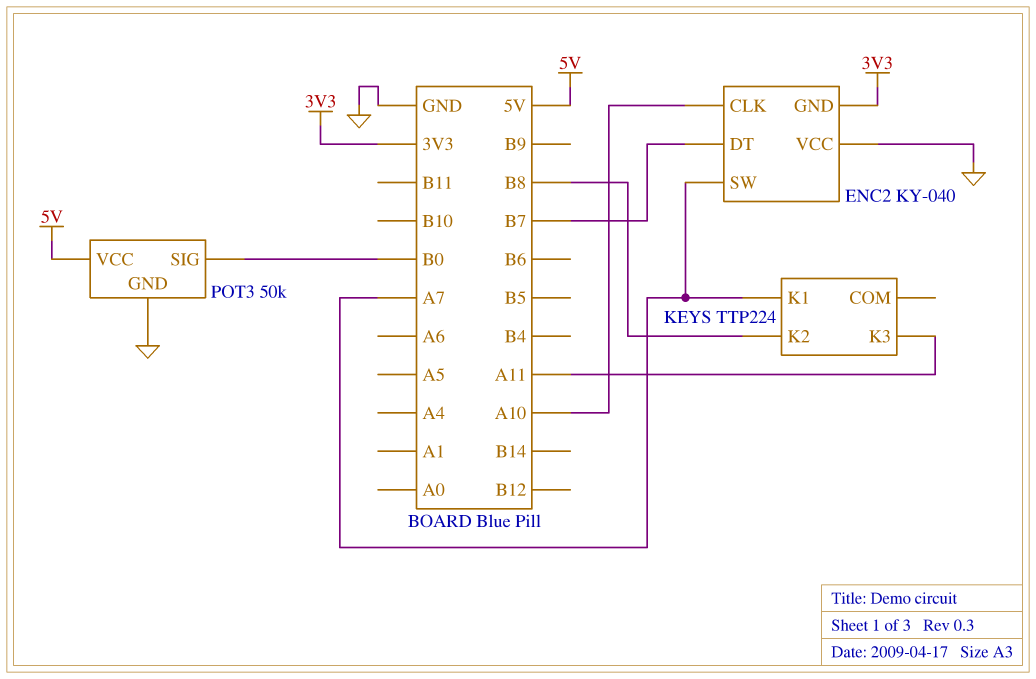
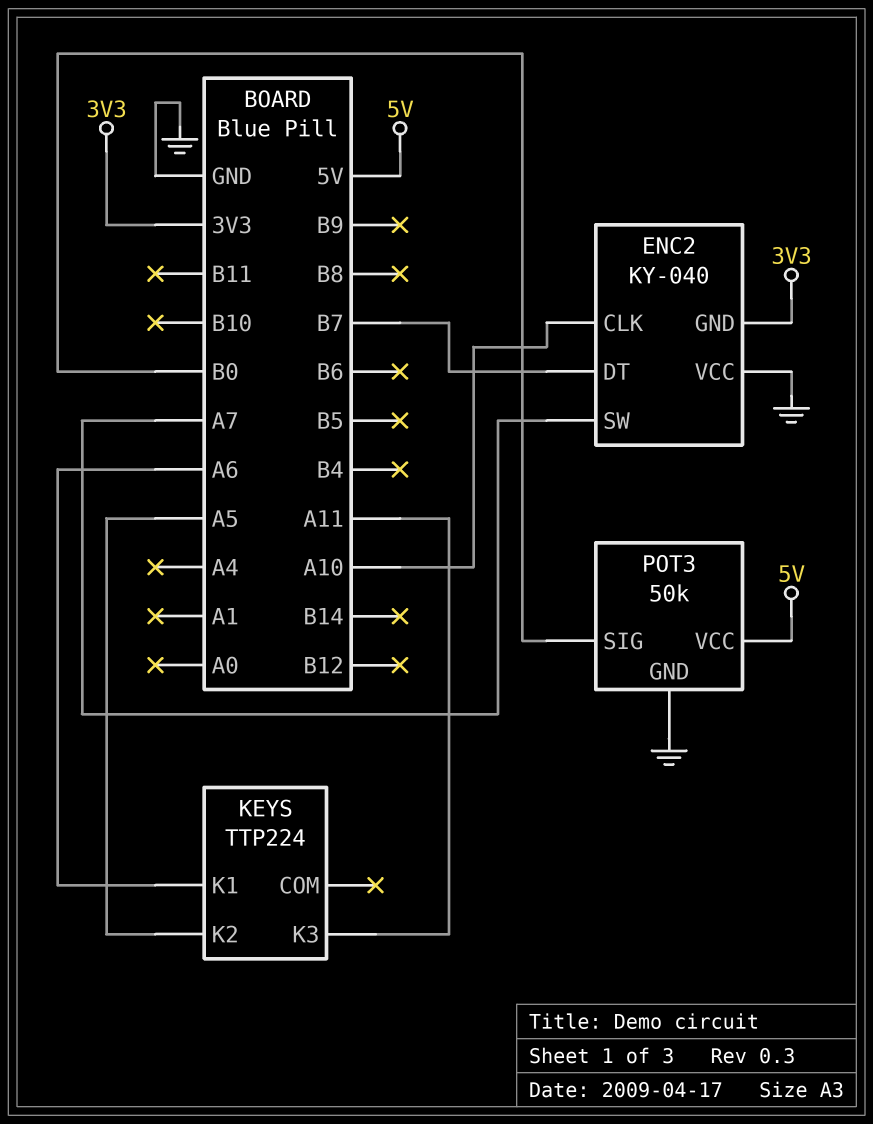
KEYS pin K1: A7 -> A6
KEYS pin K2: B8 -> A5

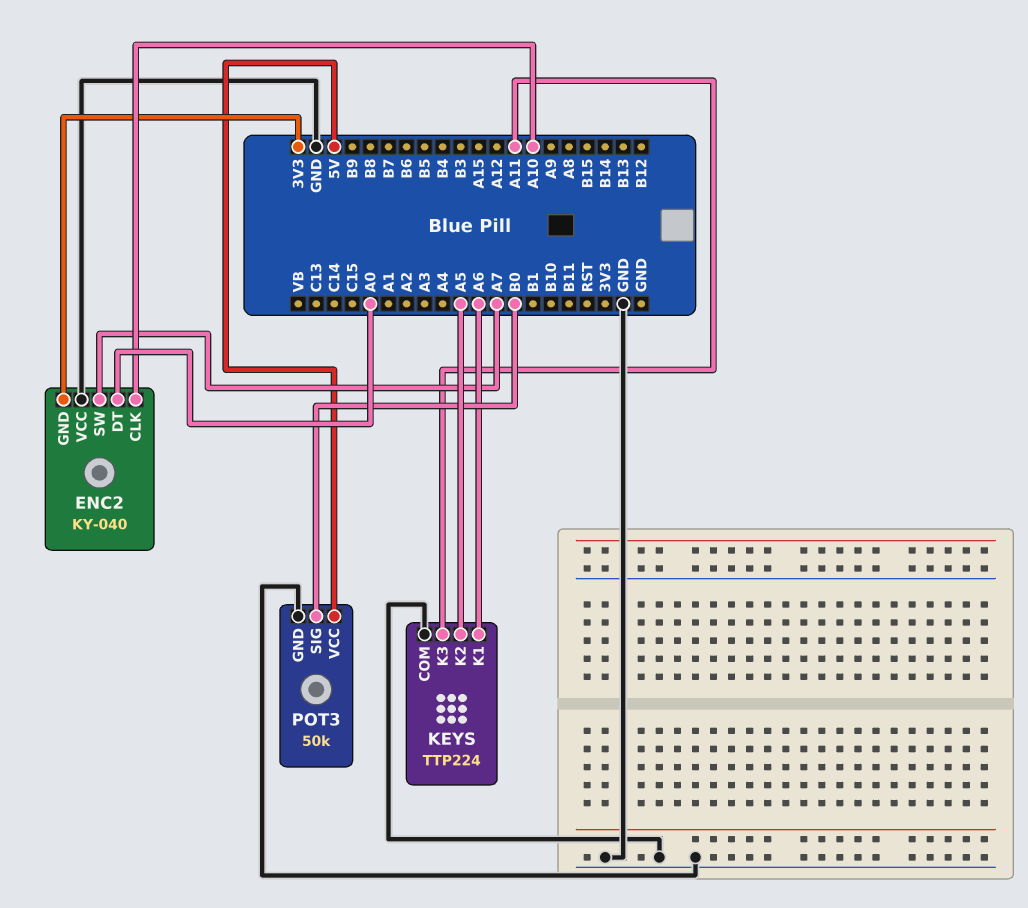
ENC2 pin DT: B7 -> A0
KEYS pin COM: none -> GND

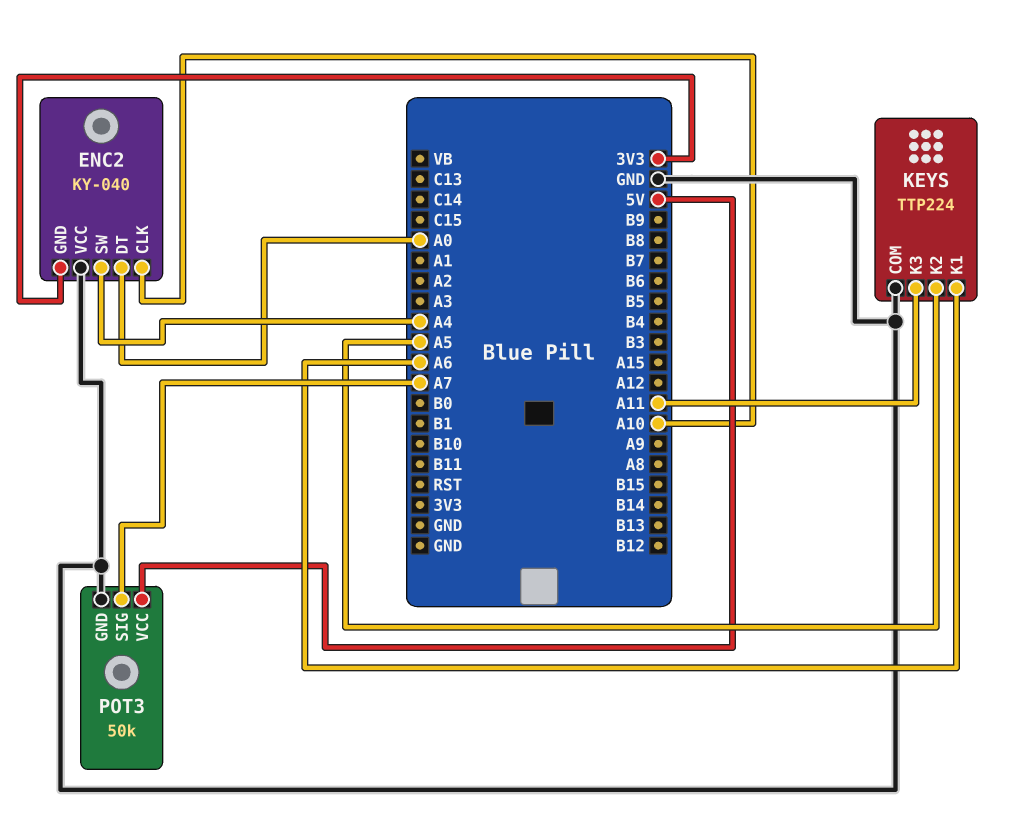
ENC2 pin SW: A7 -> A4
POT3 pin SIG: B0 -> A7

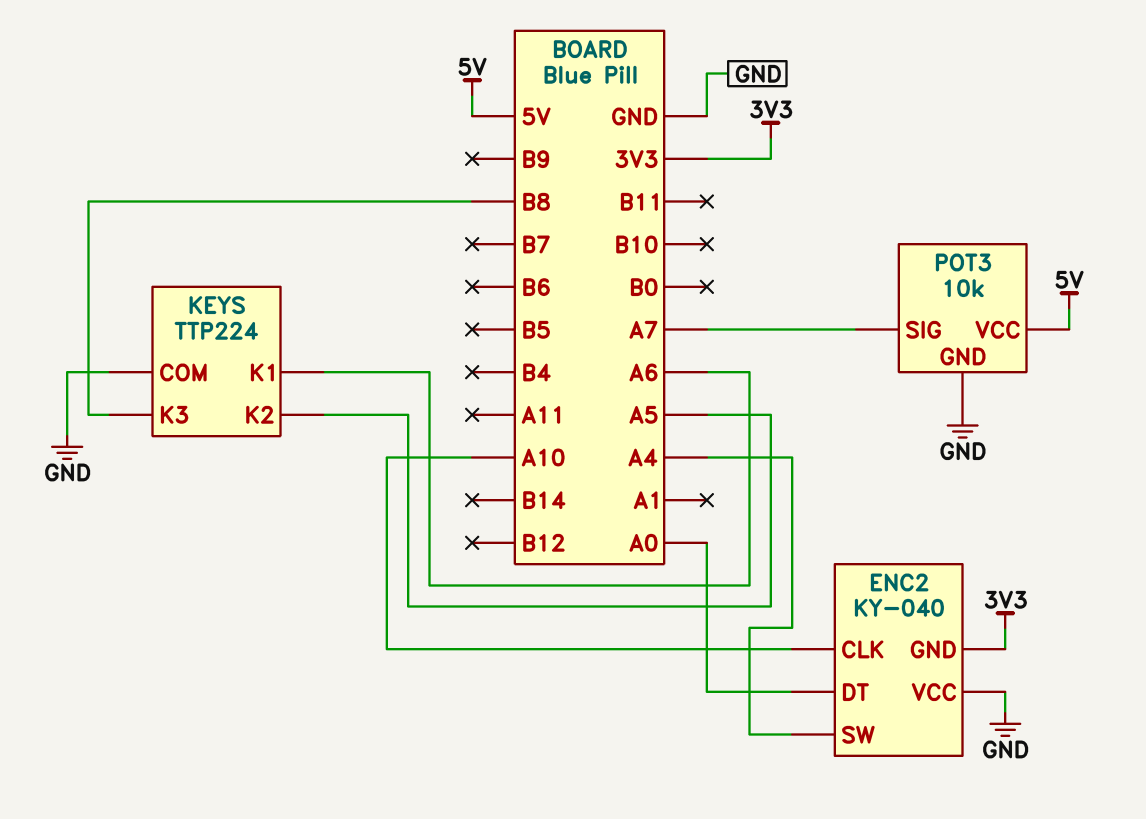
KEYS pin K3: A11 -> B8
POT3: 50k -> 10k

